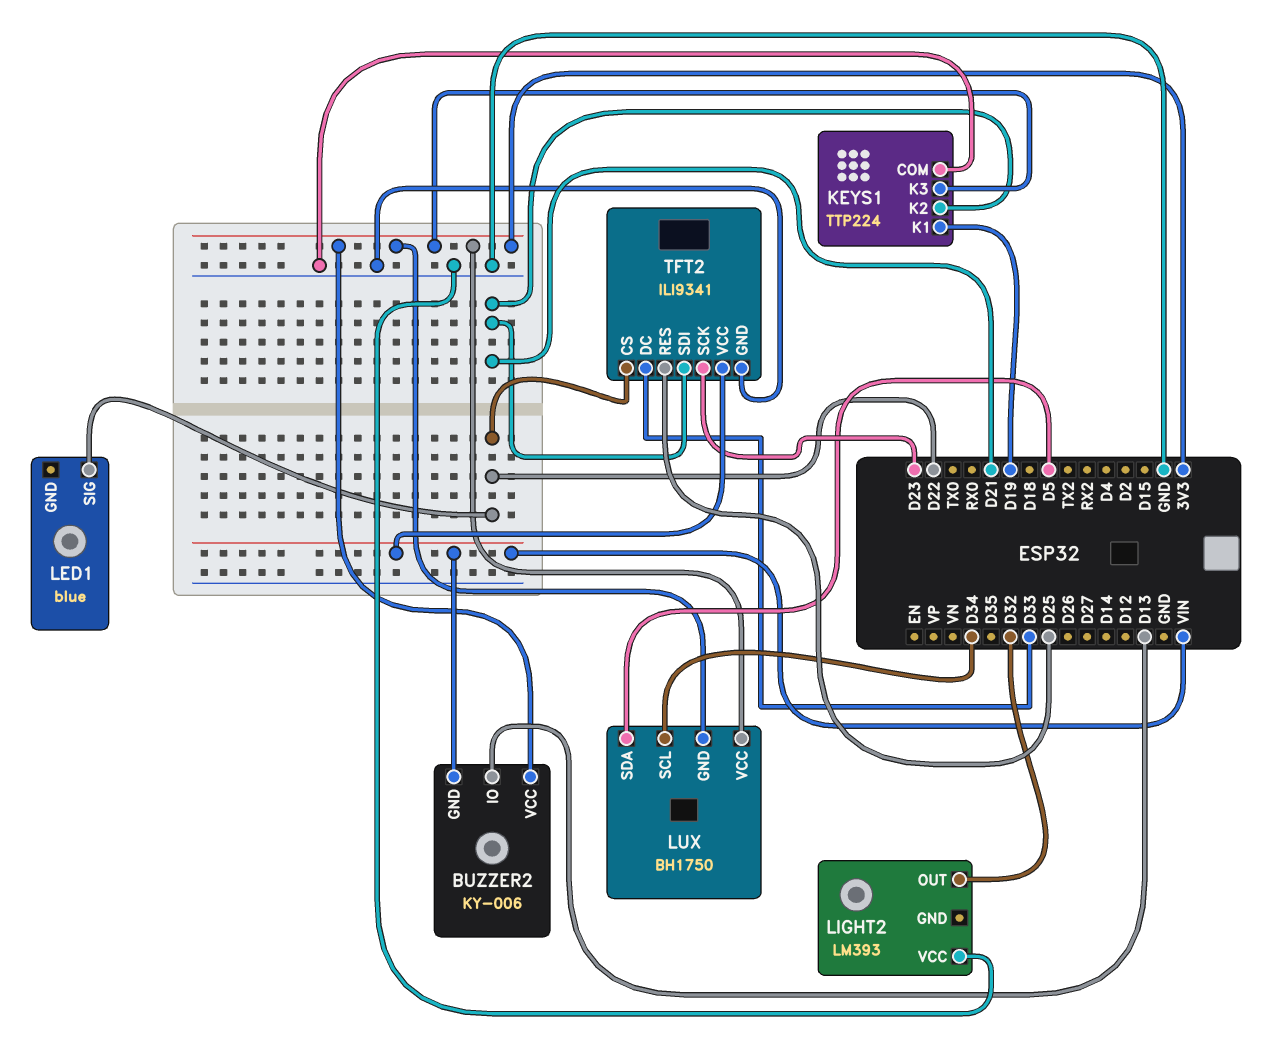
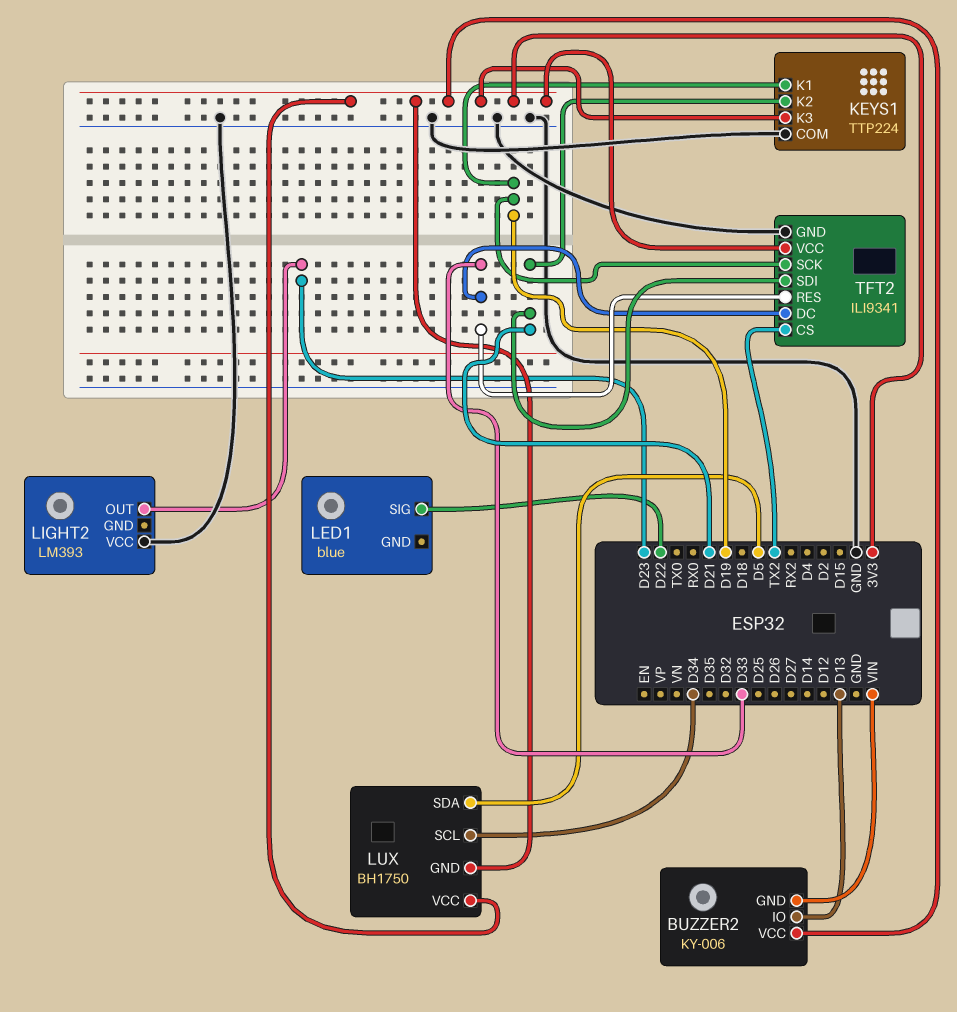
LIGHT2 pin OUT: D32 -> D23
TFT2 pin CS: D22 -> TX2
TFT2 pin RES: D25 -> D33
TFT2 pin SCK: D23 -> D19
TFT2 pin VCC: VIN -> 3V3

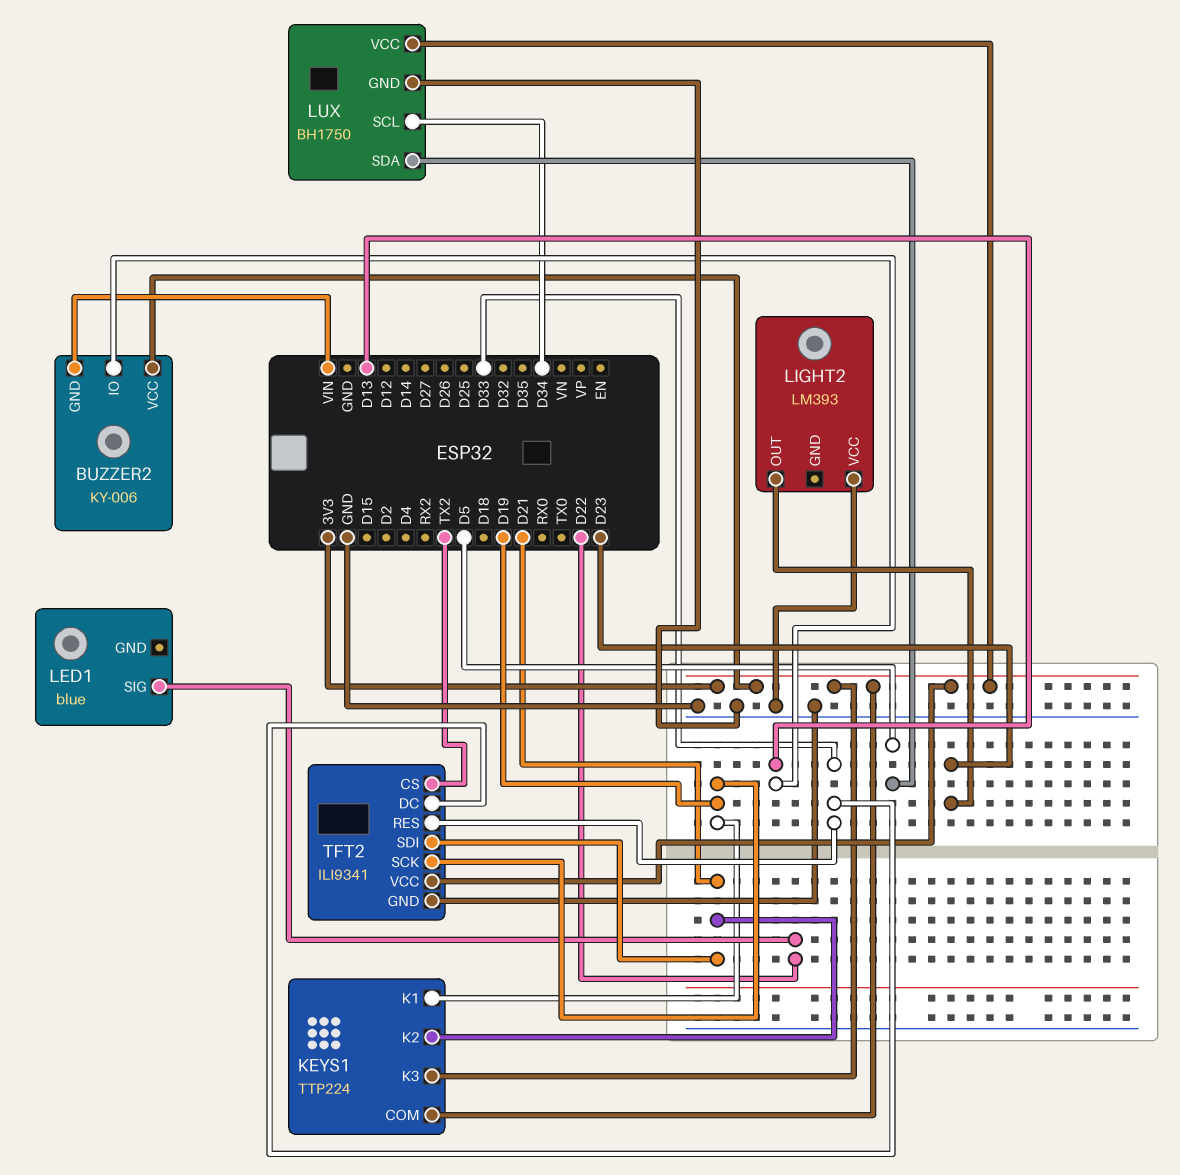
KEYS1 pin COM: GND -> 3V3
LUX pin GND: 3V3 -> GND

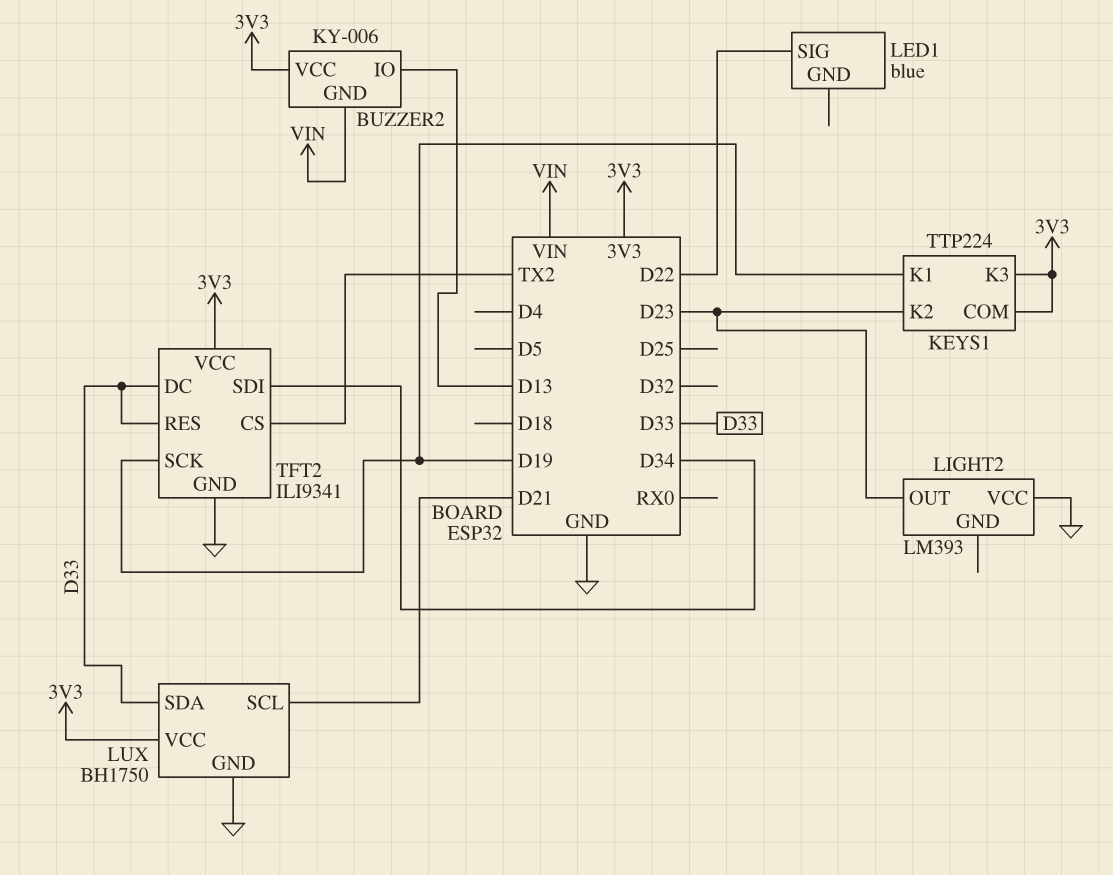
KEYS1 pin K2: D21 -> D23
LUX pin SCL: D34 -> D21
LUX pin SDA: D5 -> D33
TFT2 pin SDI: D21 -> D34

